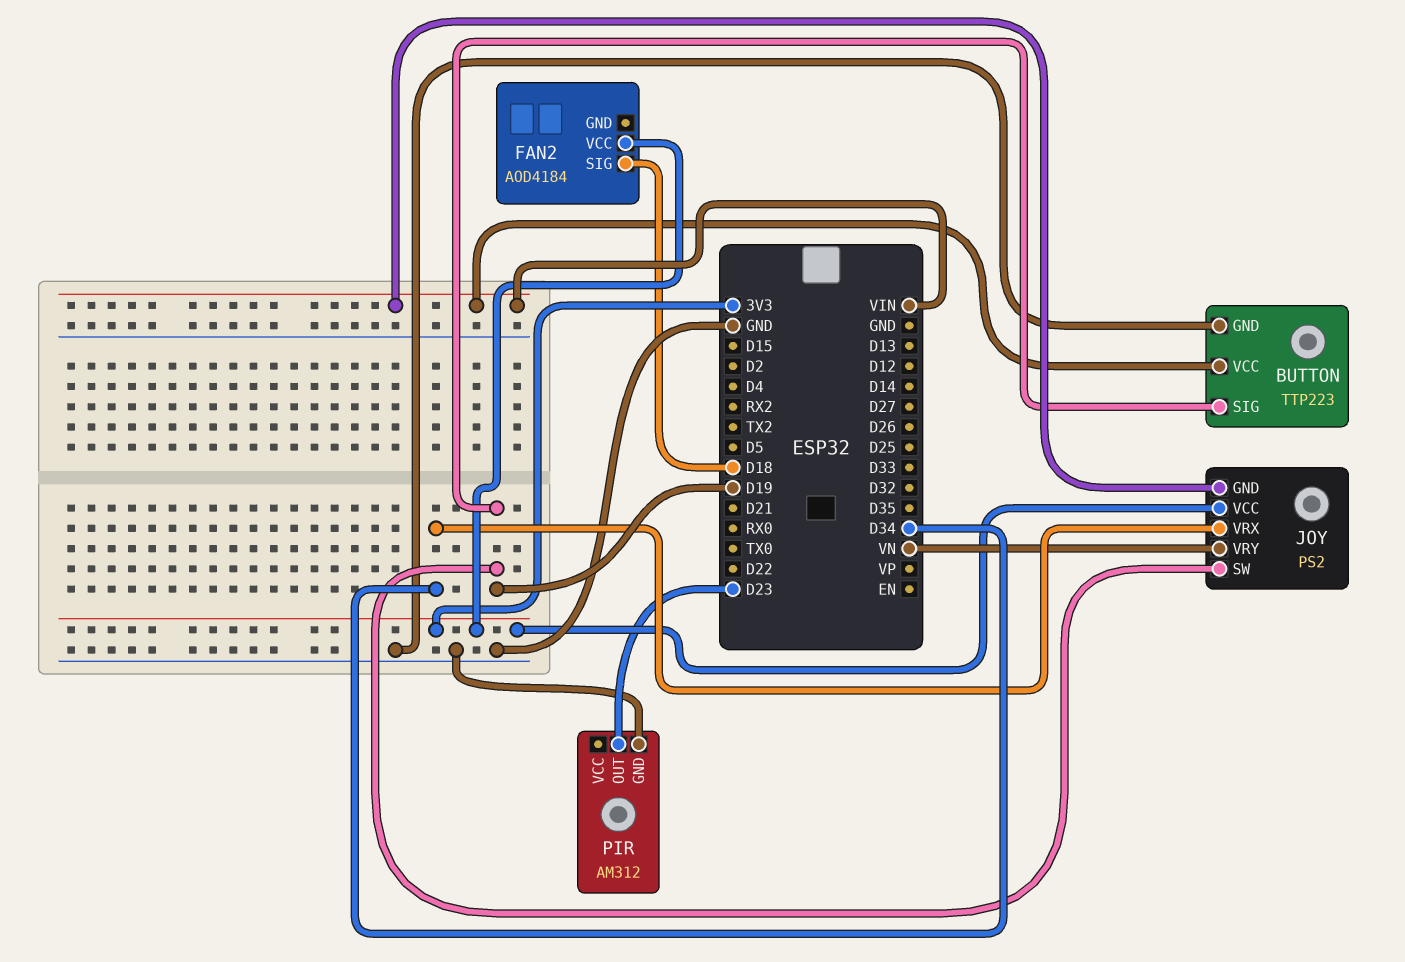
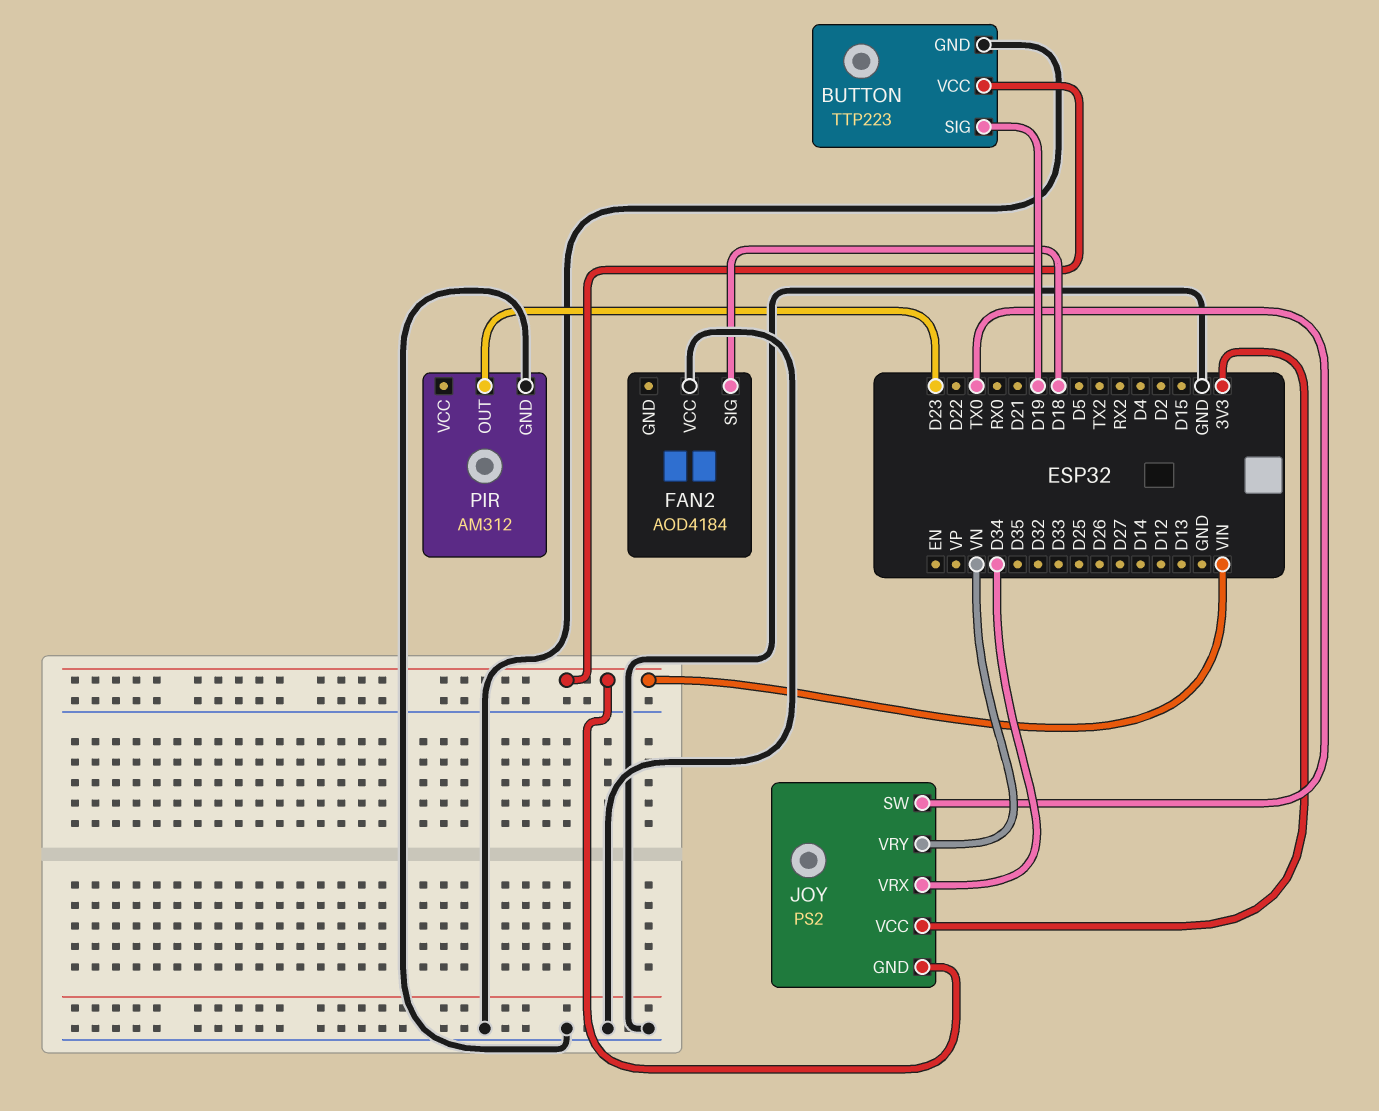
FAN2 pin VCC: 3V3 -> GND
JOY pin SW: D19 -> TX0

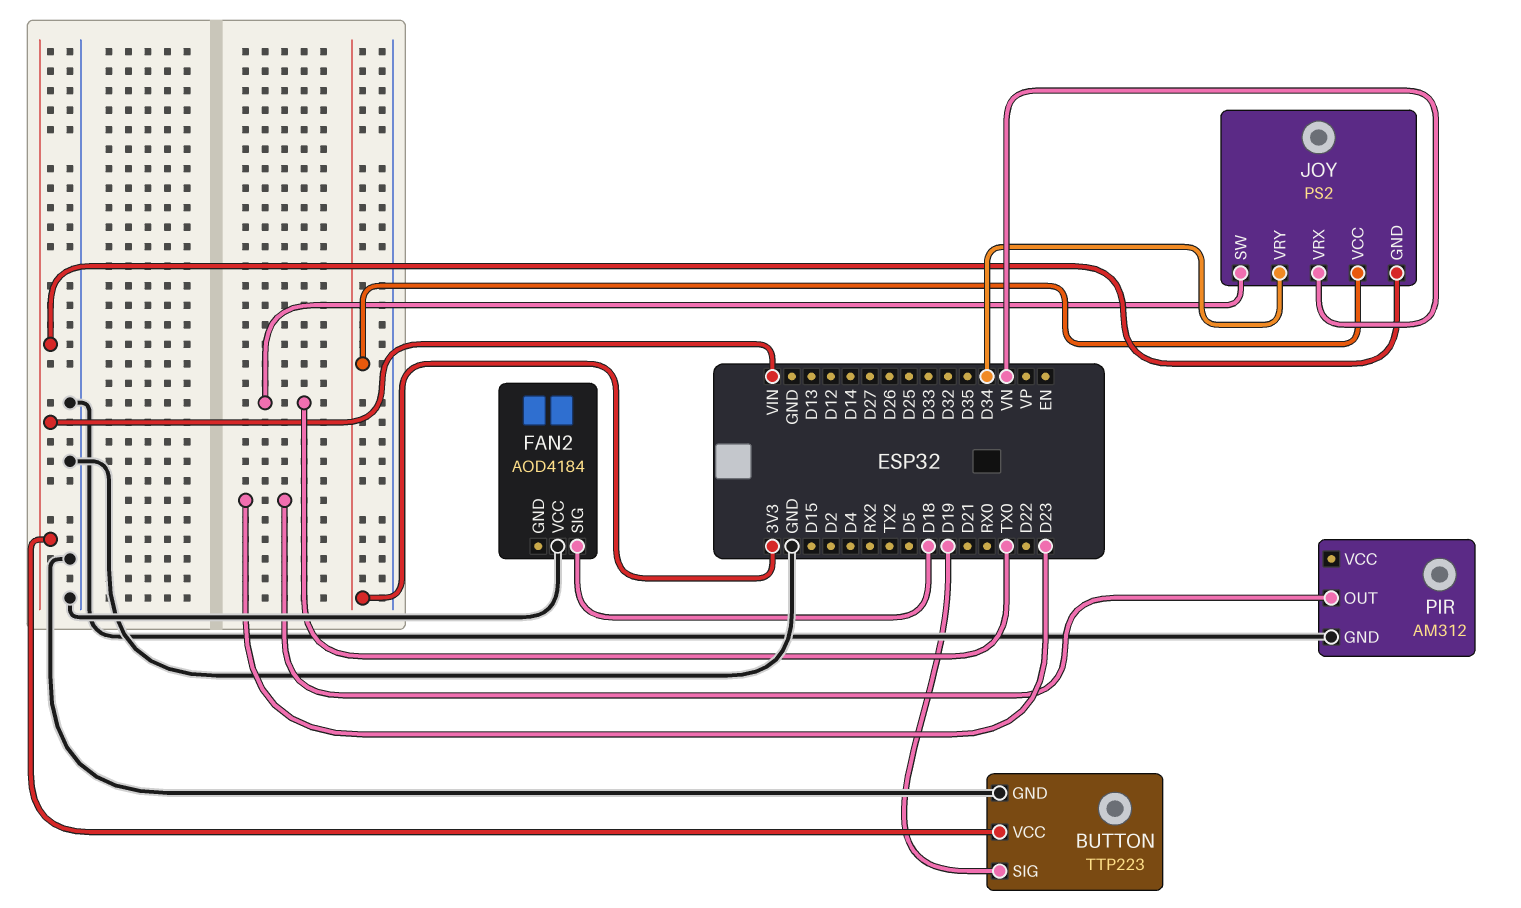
JOY pin VRX: D34 -> VN
JOY pin VRY: VN -> D34

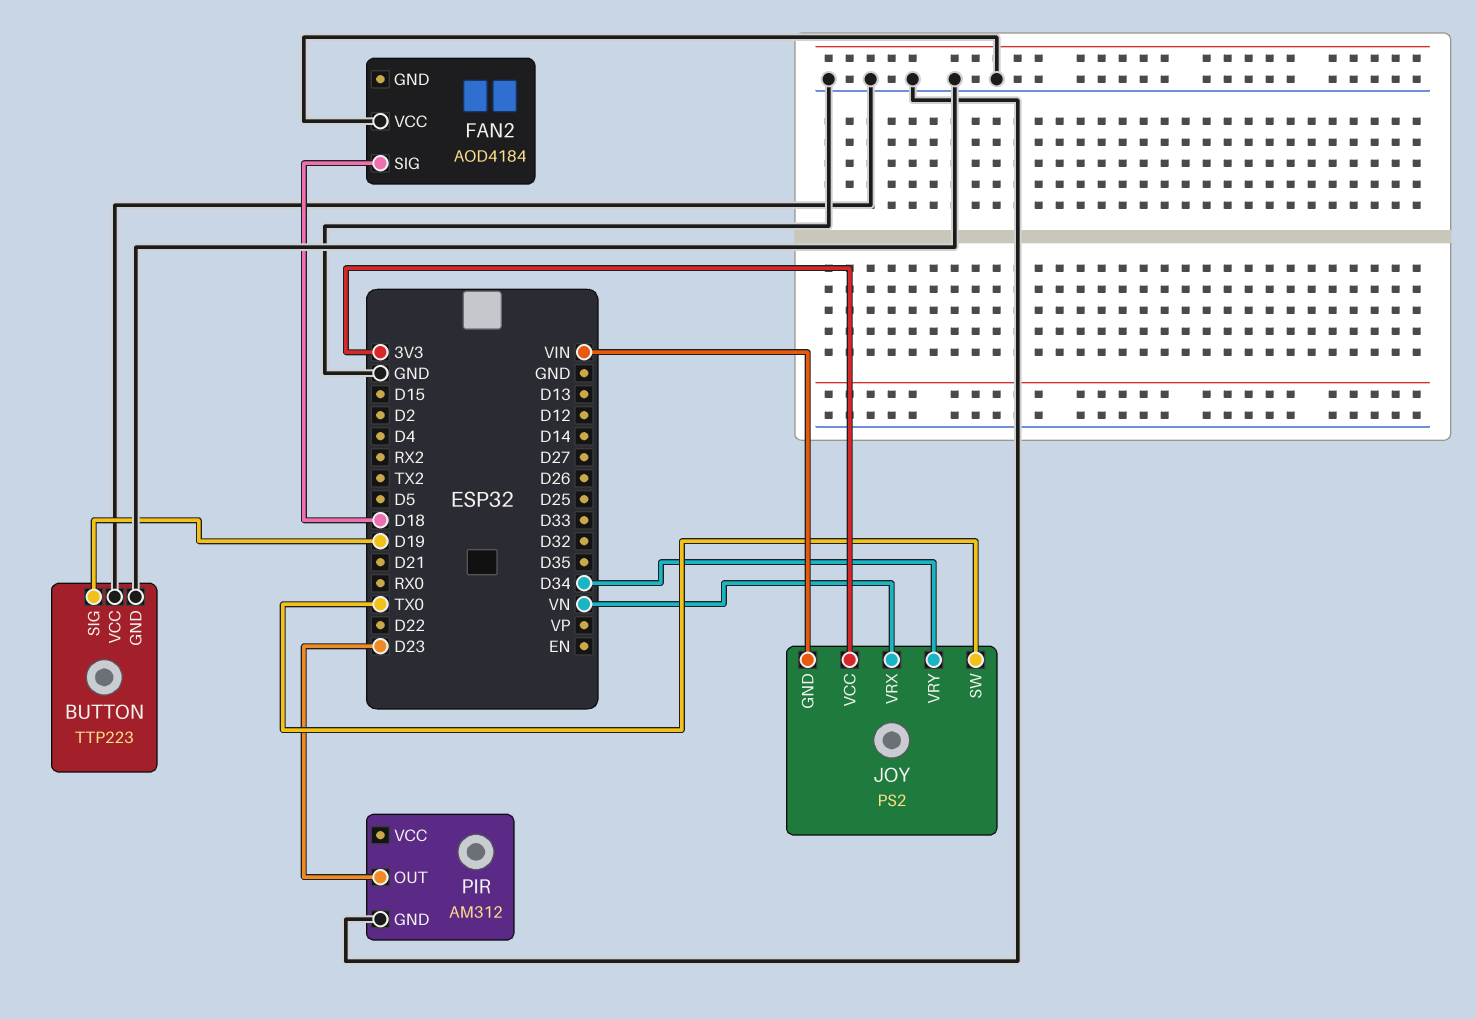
BUTTON pin VCC: VIN -> GND

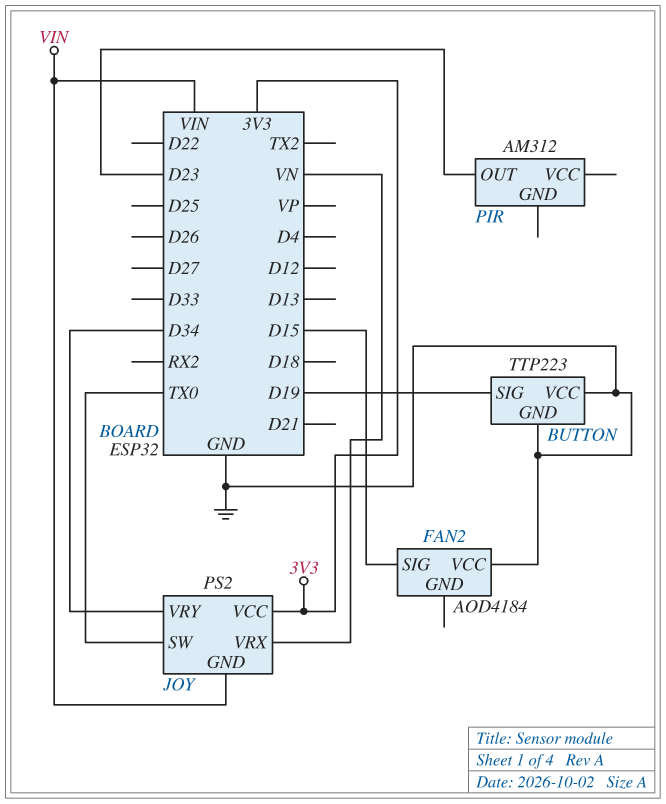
FAN2 pin SIG: D18 -> D15
PIR pin GND: GND -> none

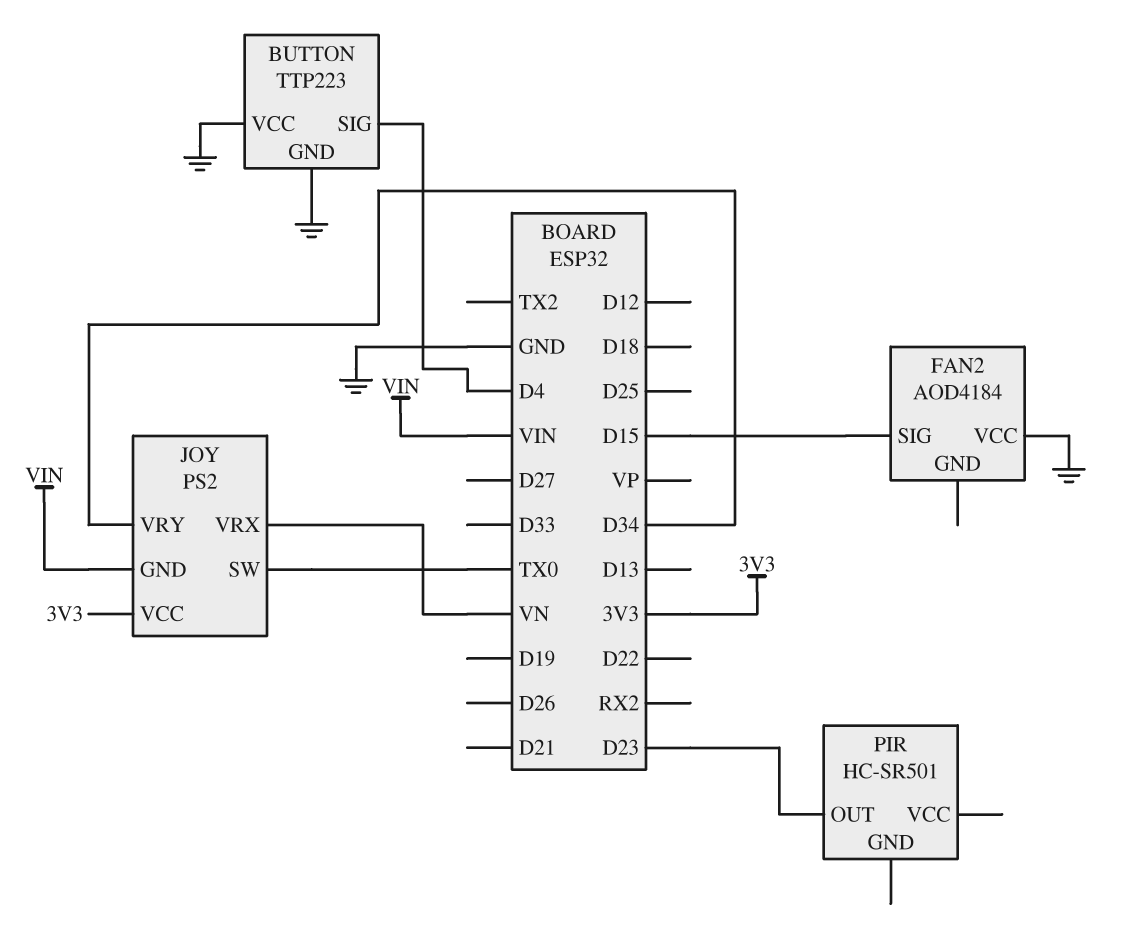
BUTTON pin SIG: D19 -> D4
PIR: AM312 -> HC-SR501

